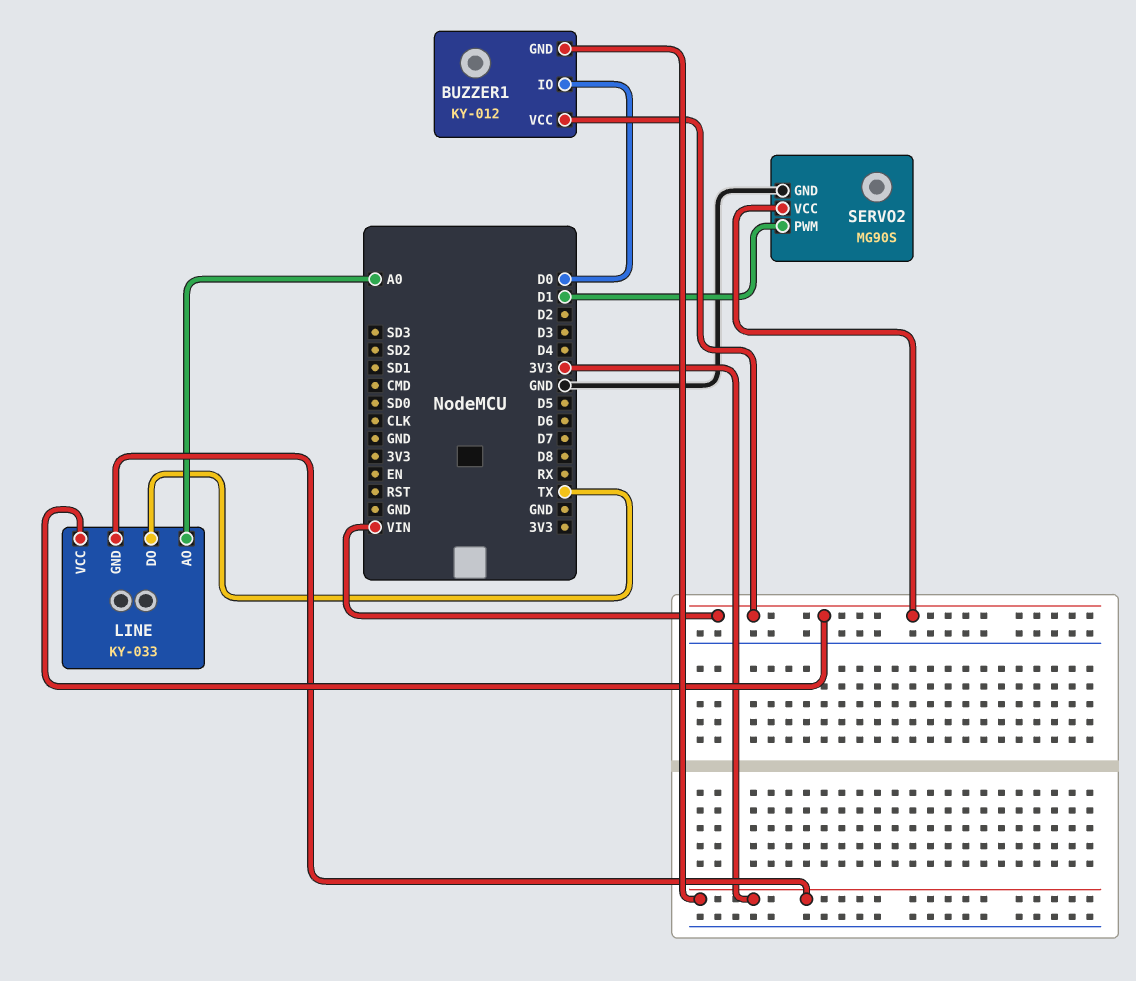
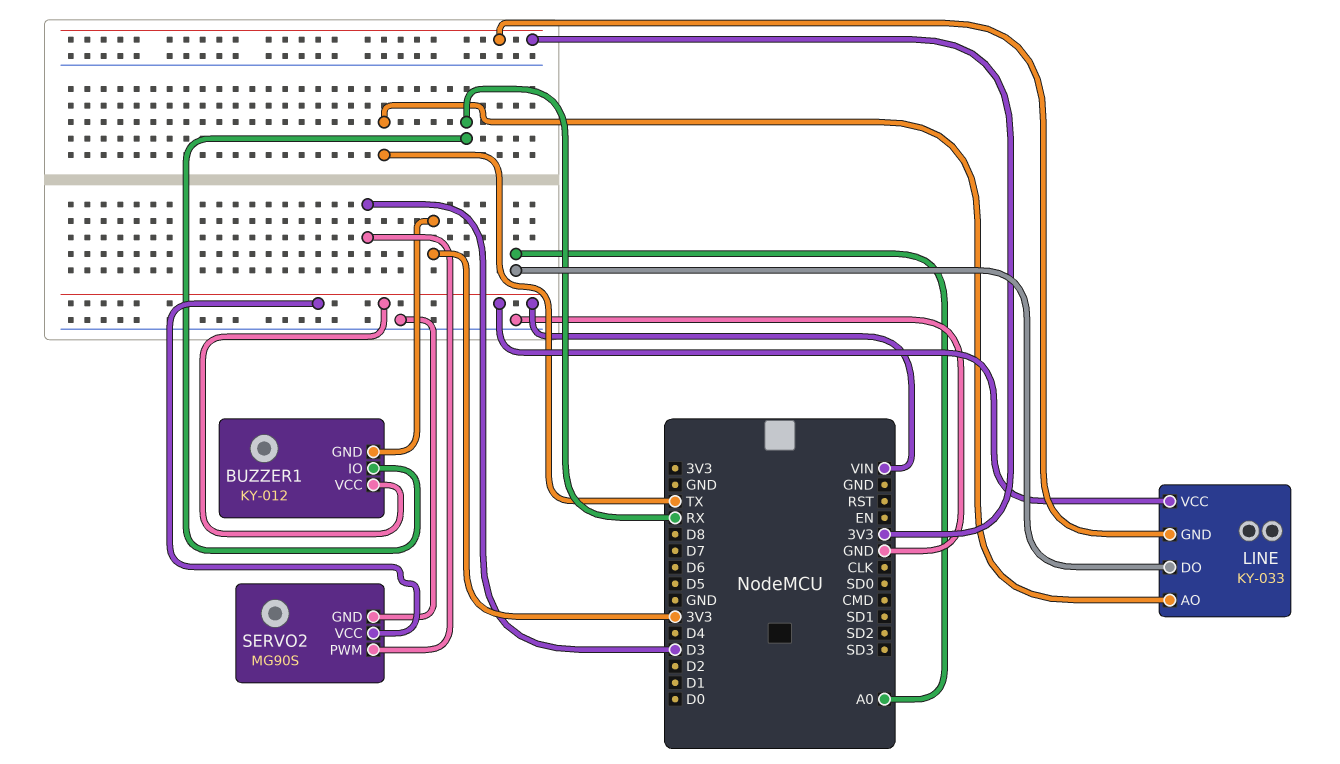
BUZZER1 pin IO: D0 -> RX
LINE pin AO: A0 -> TX
LINE pin DO: TX -> A0
SERVO2 pin PWM: D1 -> D3

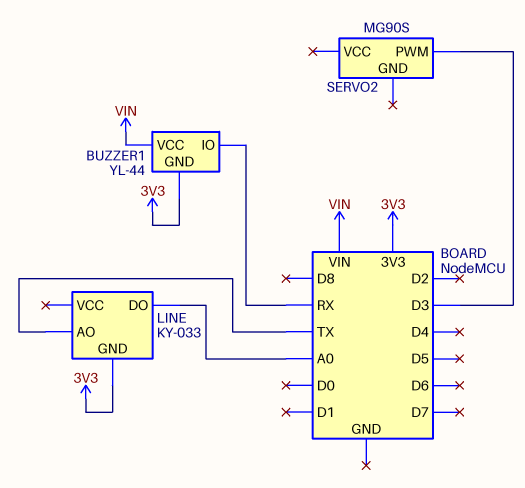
BUZZER1: KY-012 -> YL-44
LINE pin VCC: VIN -> none
SERVO2 pin GND: GND -> none
SERVO2 pin VCC: VIN -> none

